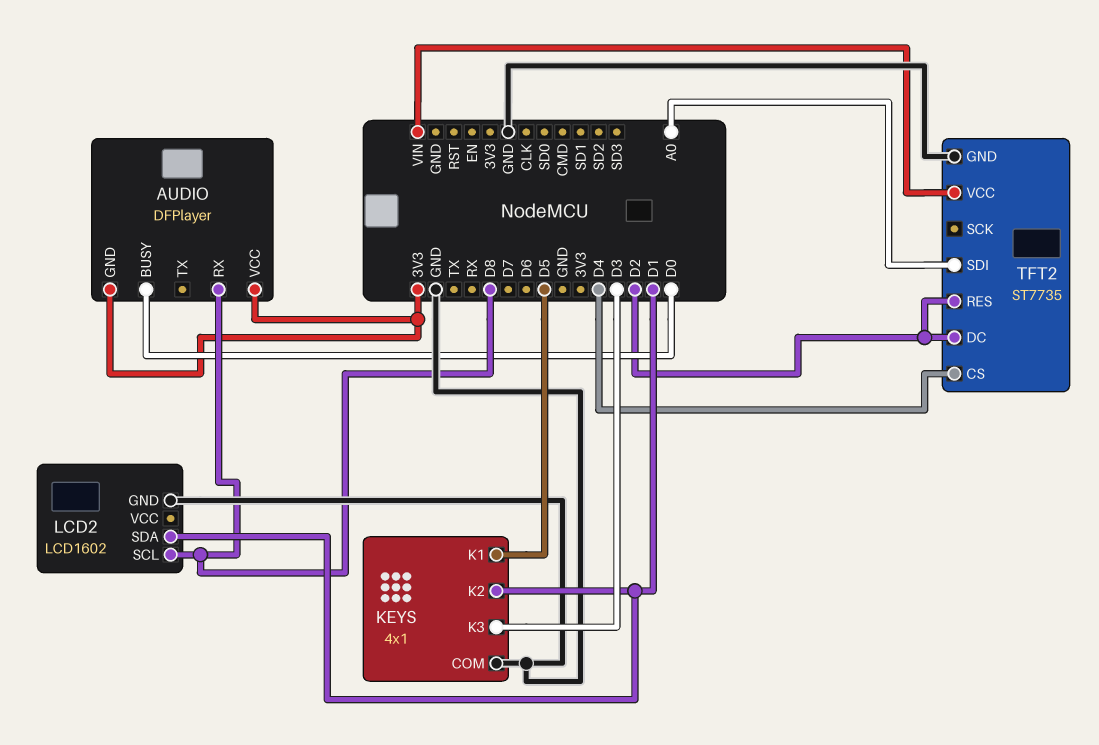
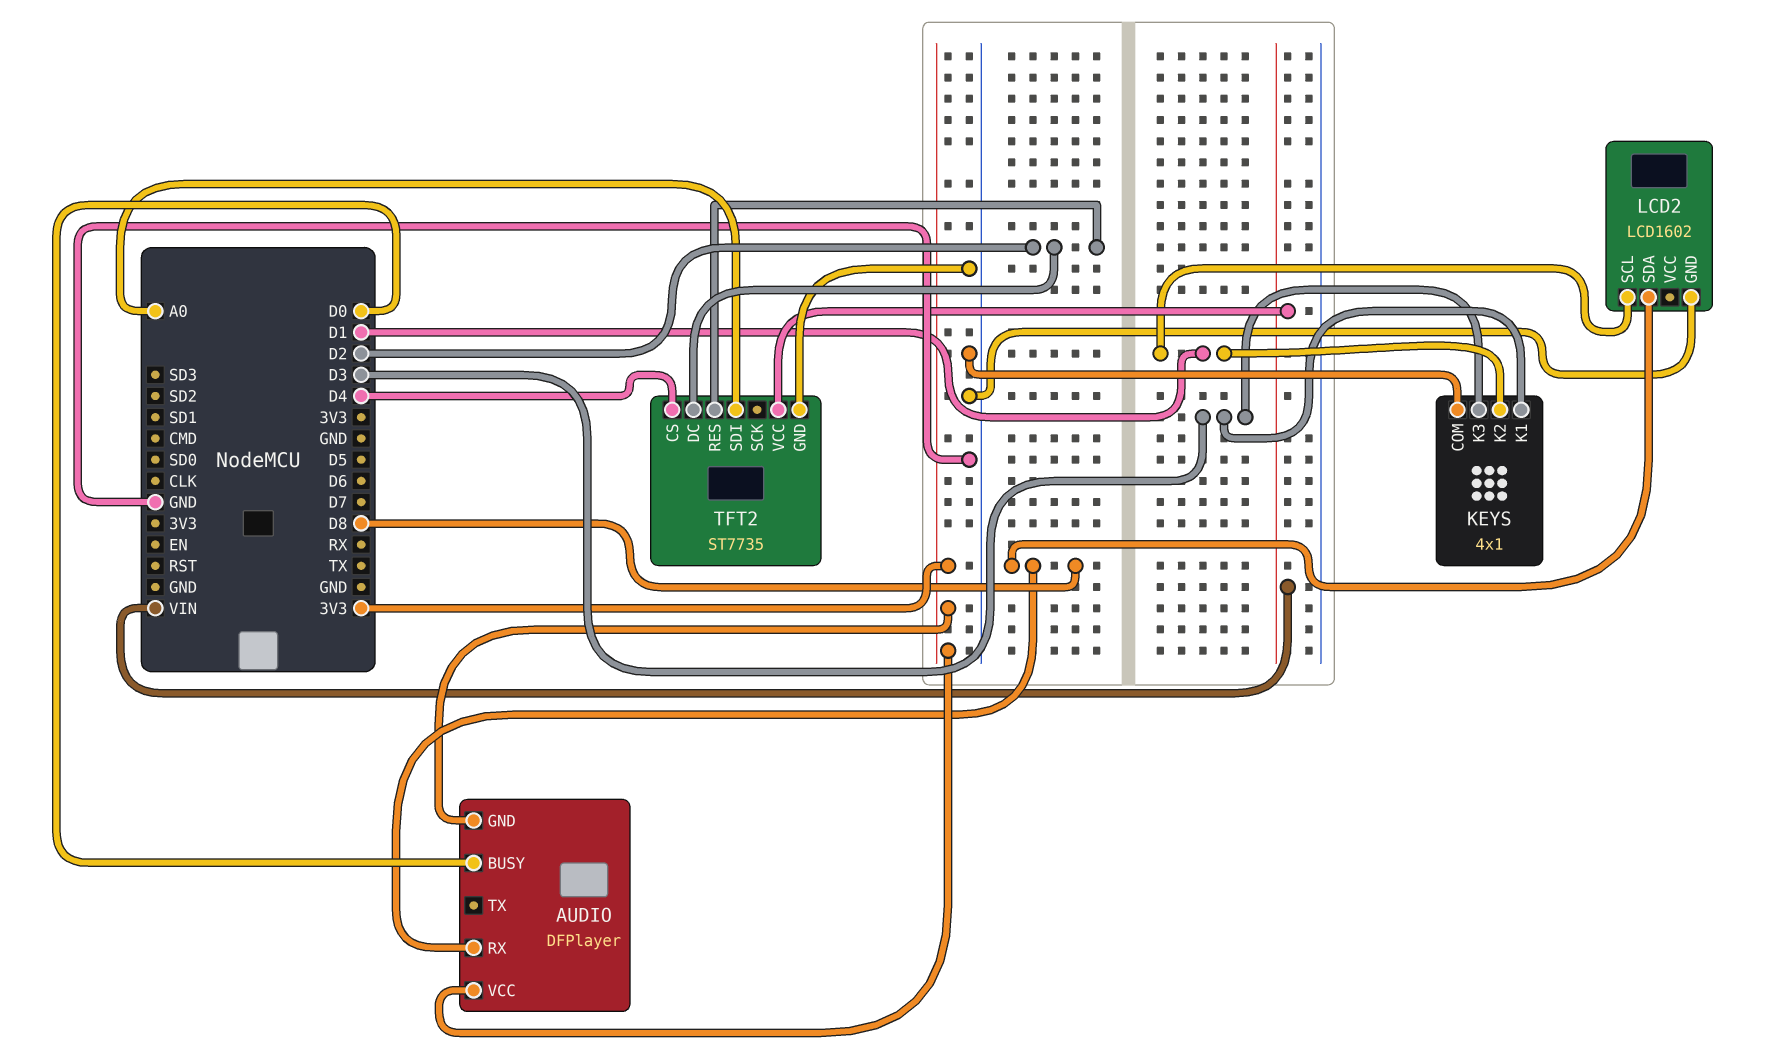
KEYS pin K1: D5 -> D3
LCD2 pin SCL: D8 -> D1
LCD2 pin SDA: D1 -> D8

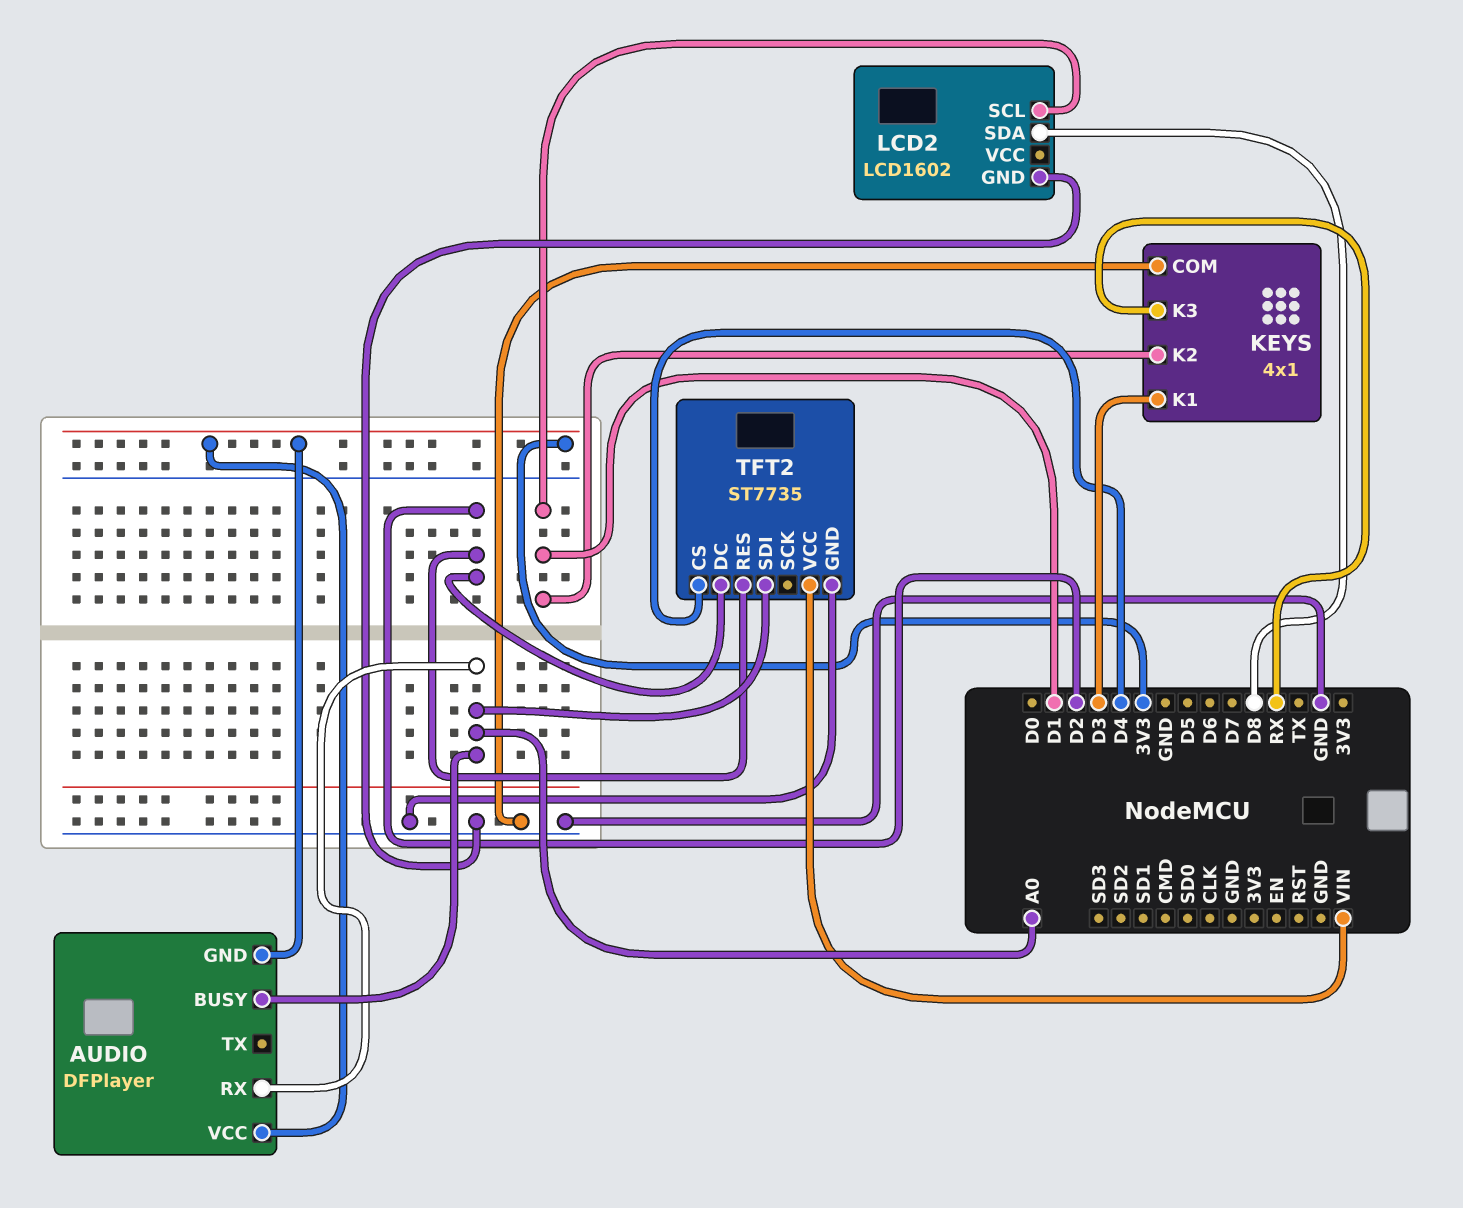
AUDIO pin BUSY: D0 -> A0
AUDIO pin RX: D8 -> A0
KEYS pin K3: D3 -> RX

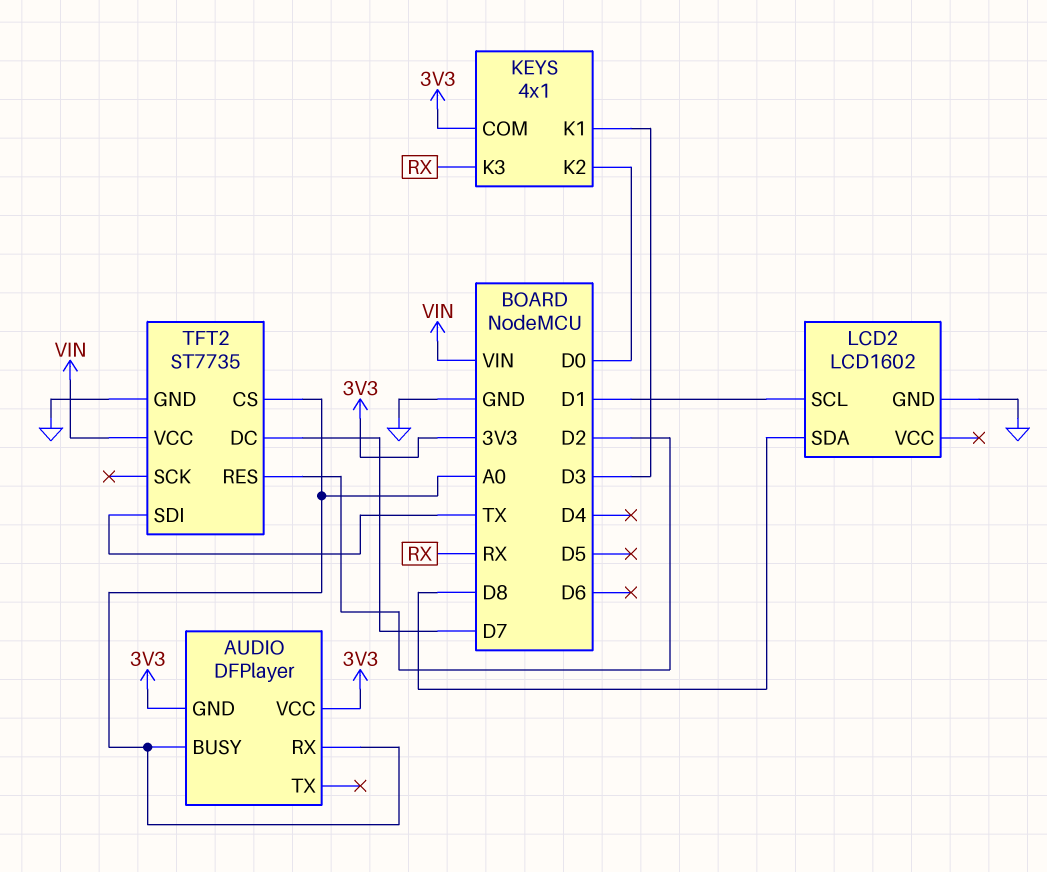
KEYS pin COM: GND -> 3V3
KEYS pin K2: D1 -> D0
TFT2 pin CS: D4 -> A0
TFT2 pin DC: D2 -> D7
TFT2 pin SDI: A0 -> TX

